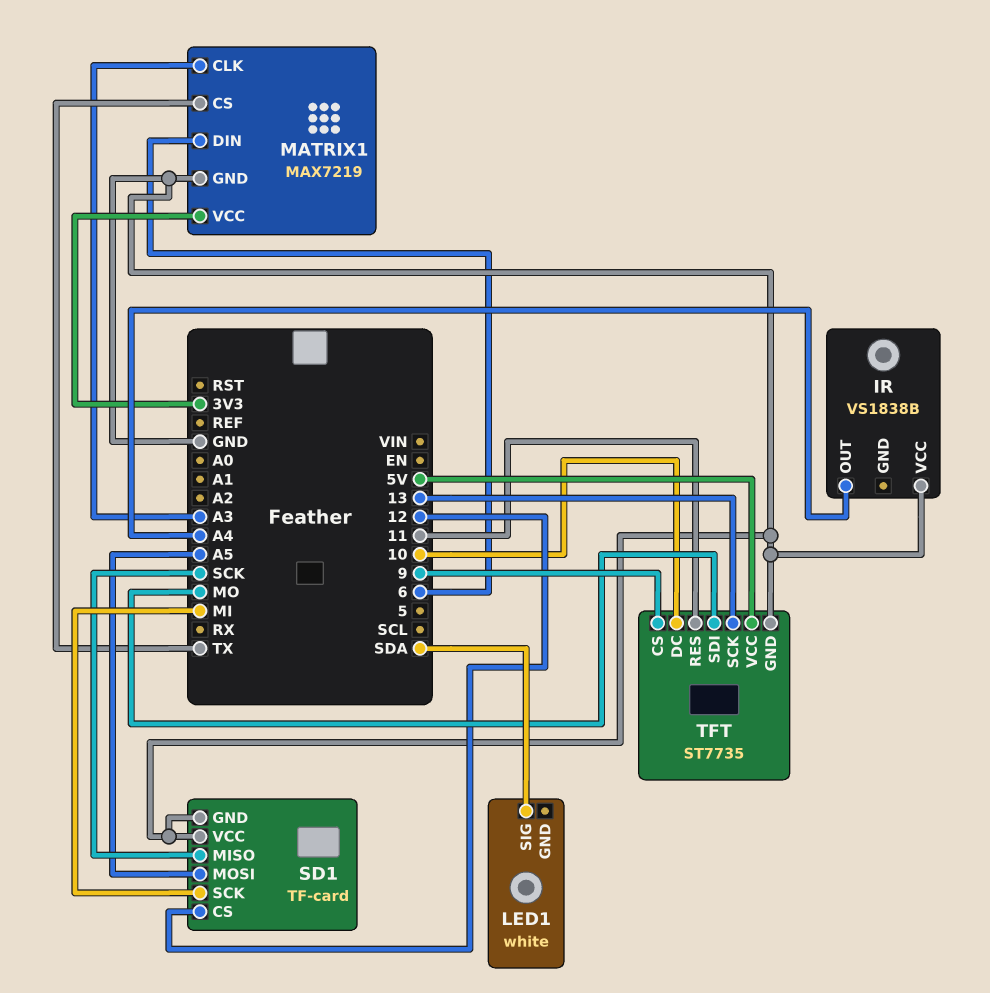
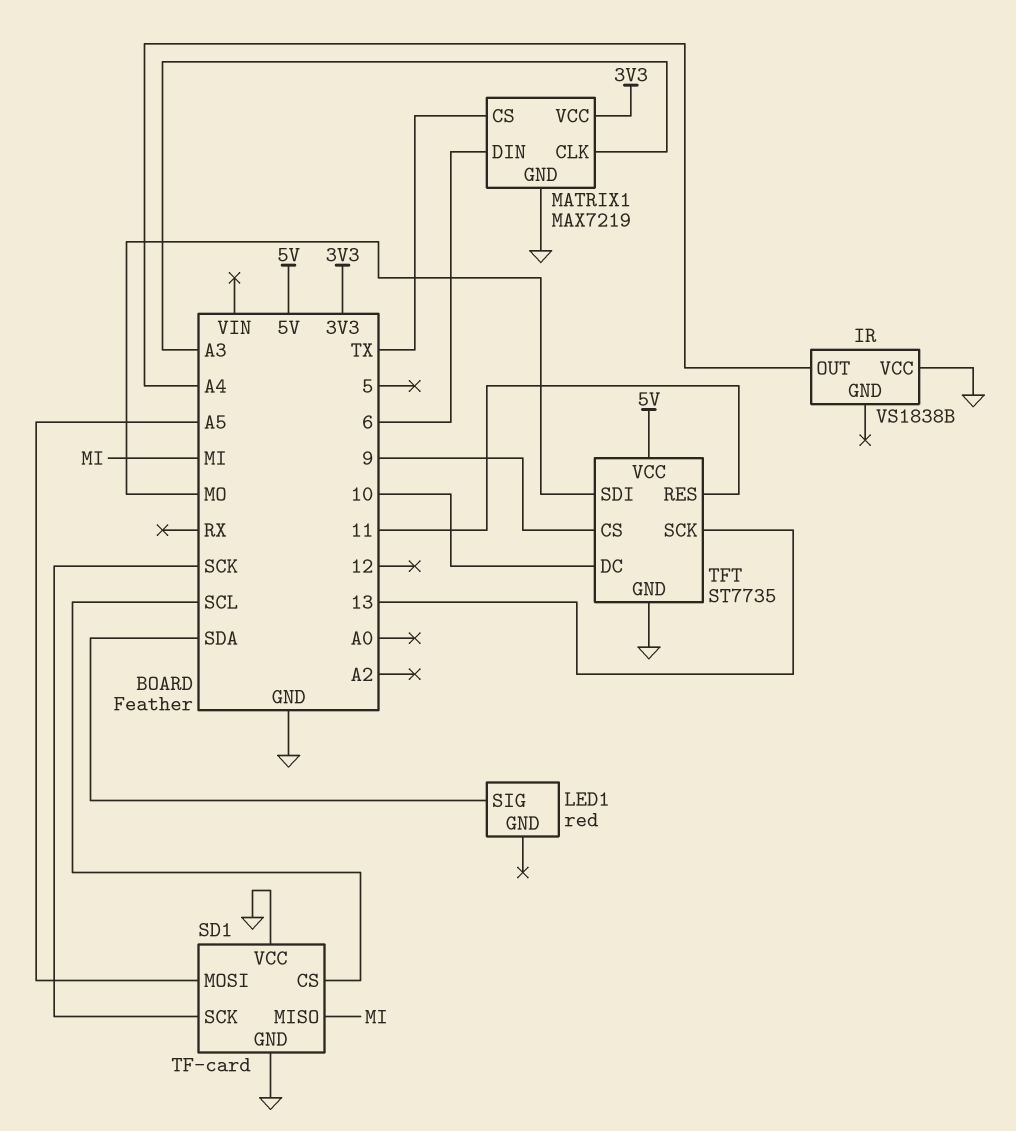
LED1: white -> red
SD1 pin CS: 12 -> SCL
SD1 pin MISO: SCK -> MI
SD1 pin SCK: MI -> SCK

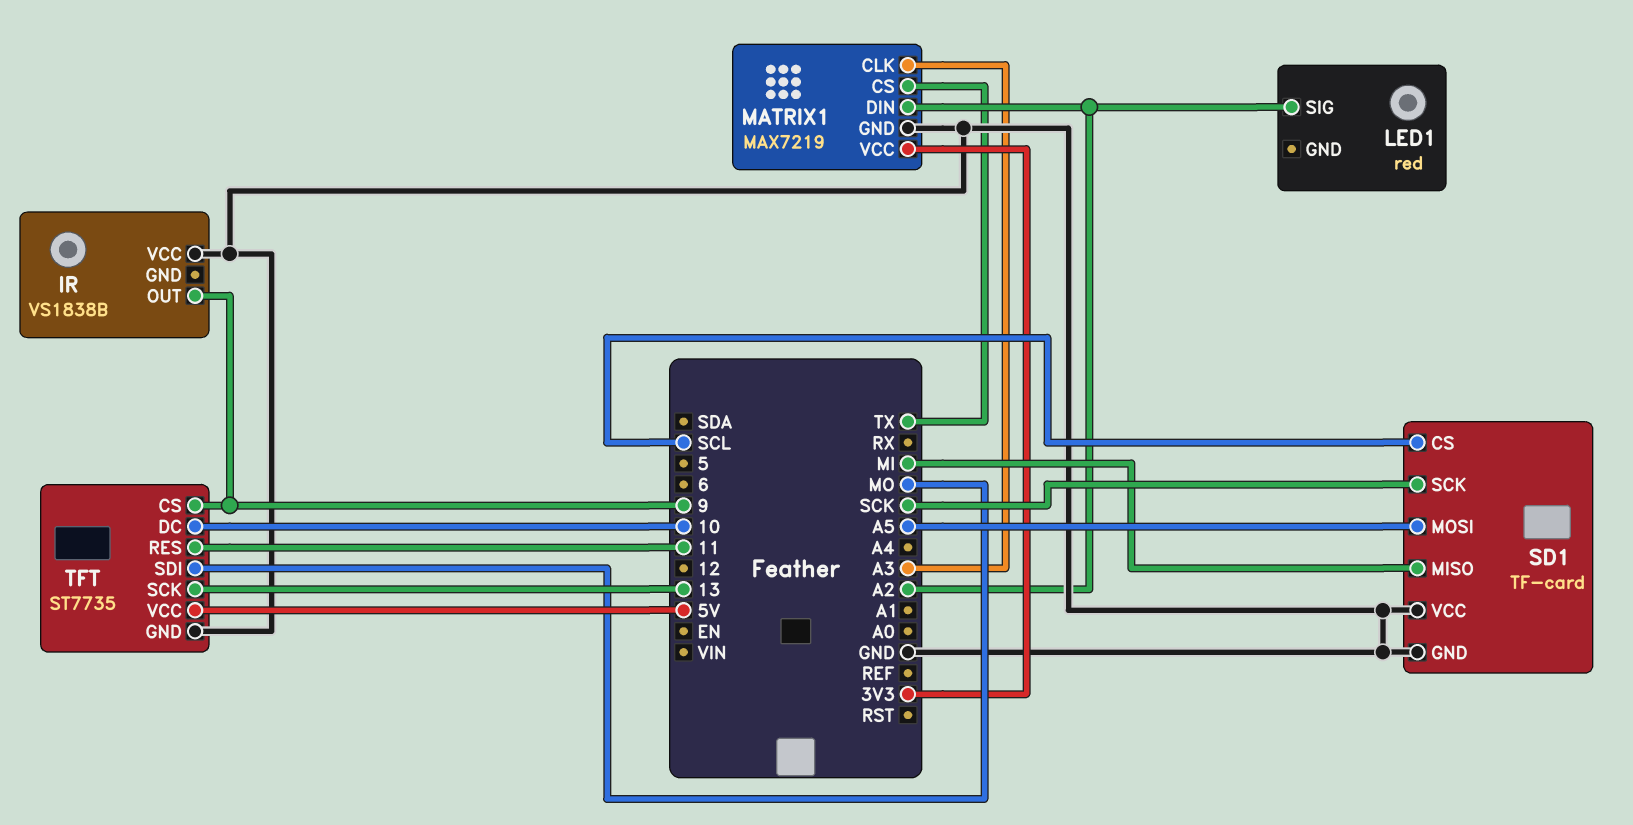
IR pin OUT: A4 -> 9
LED1 pin SIG: SDA -> A2
MATRIX1 pin DIN: 6 -> A2

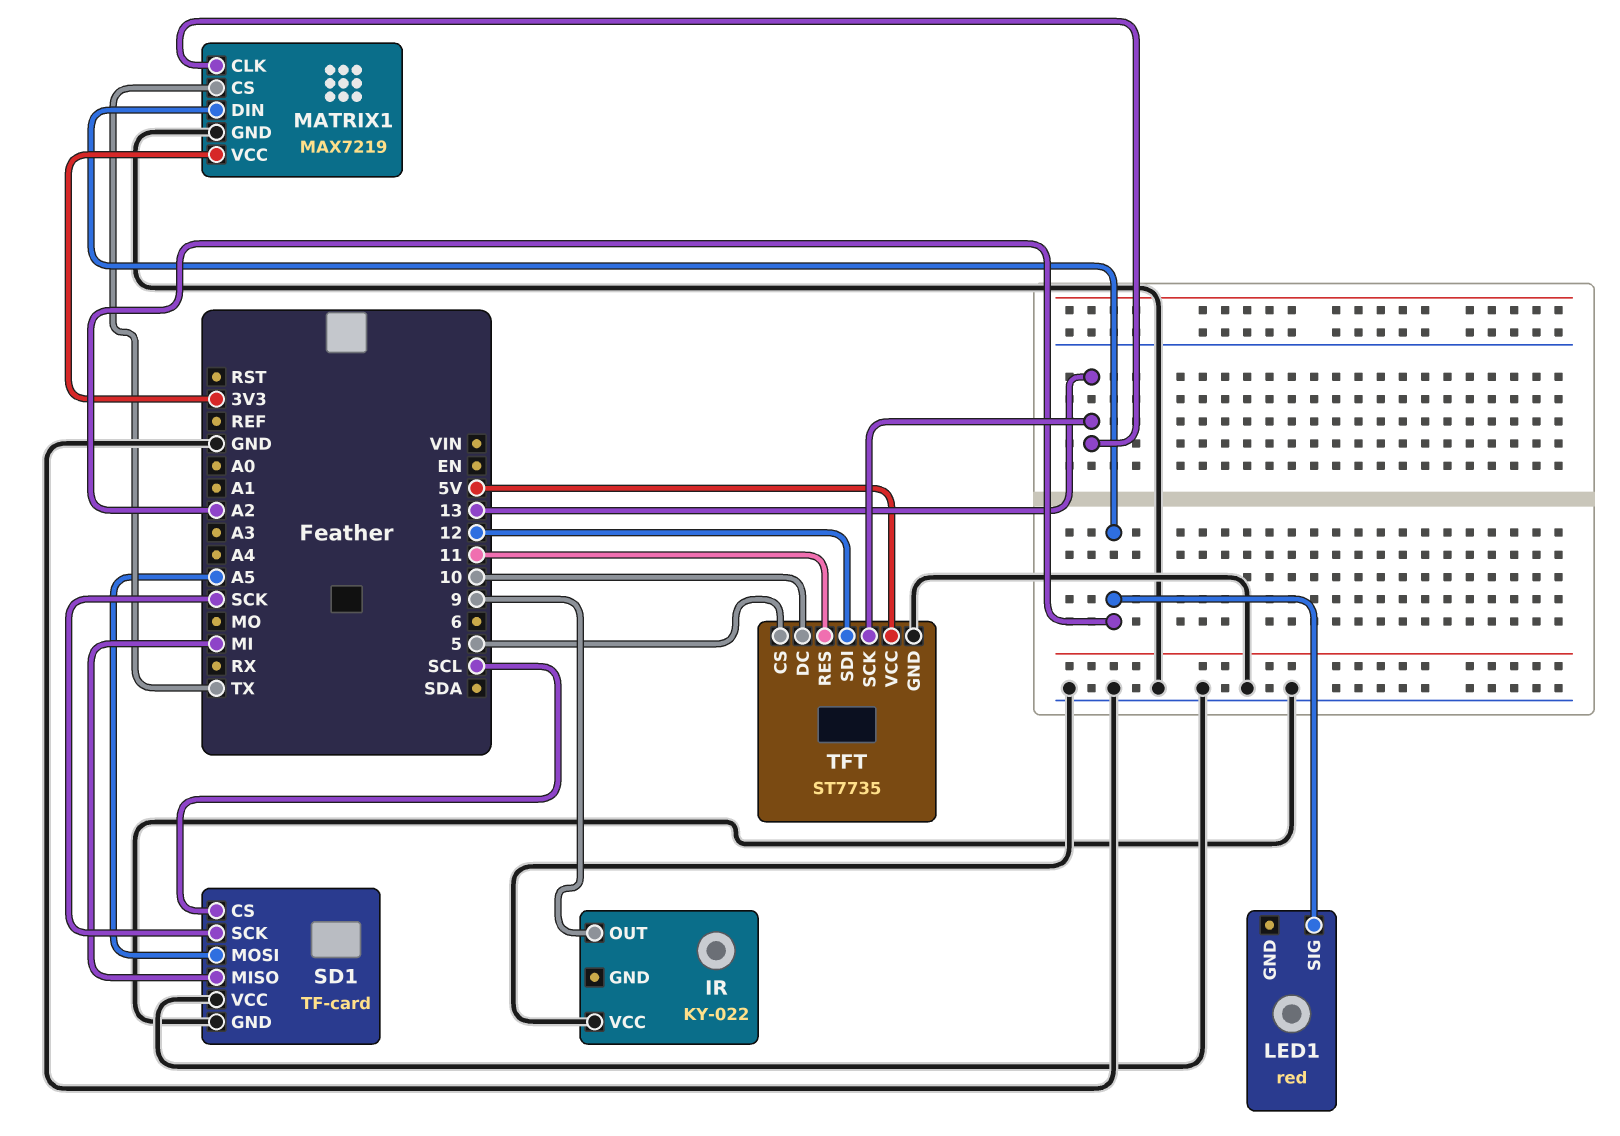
IR: VS1838B -> KY-022
MATRIX1 pin CLK: A3 -> 13
TFT pin CS: 9 -> 5
TFT pin SDI: MO -> 12

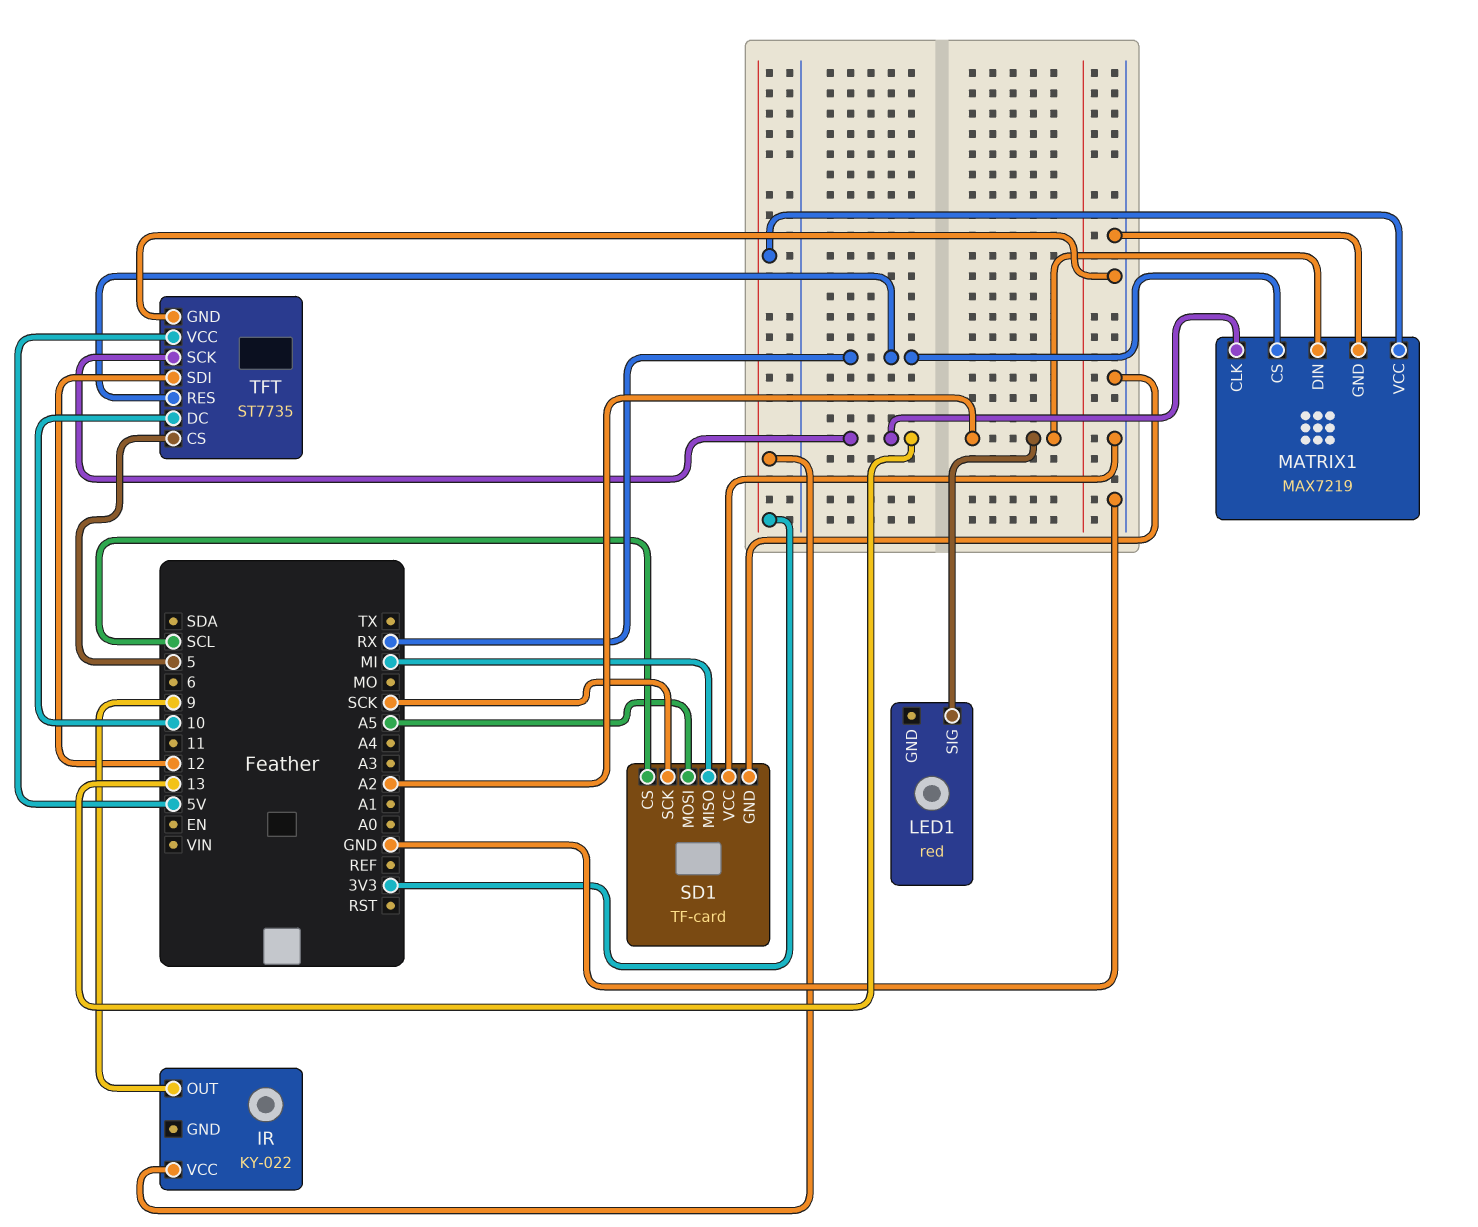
IR pin VCC: GND -> 3V3
MATRIX1 pin CS: TX -> RX
TFT pin RES: 11 -> RX

